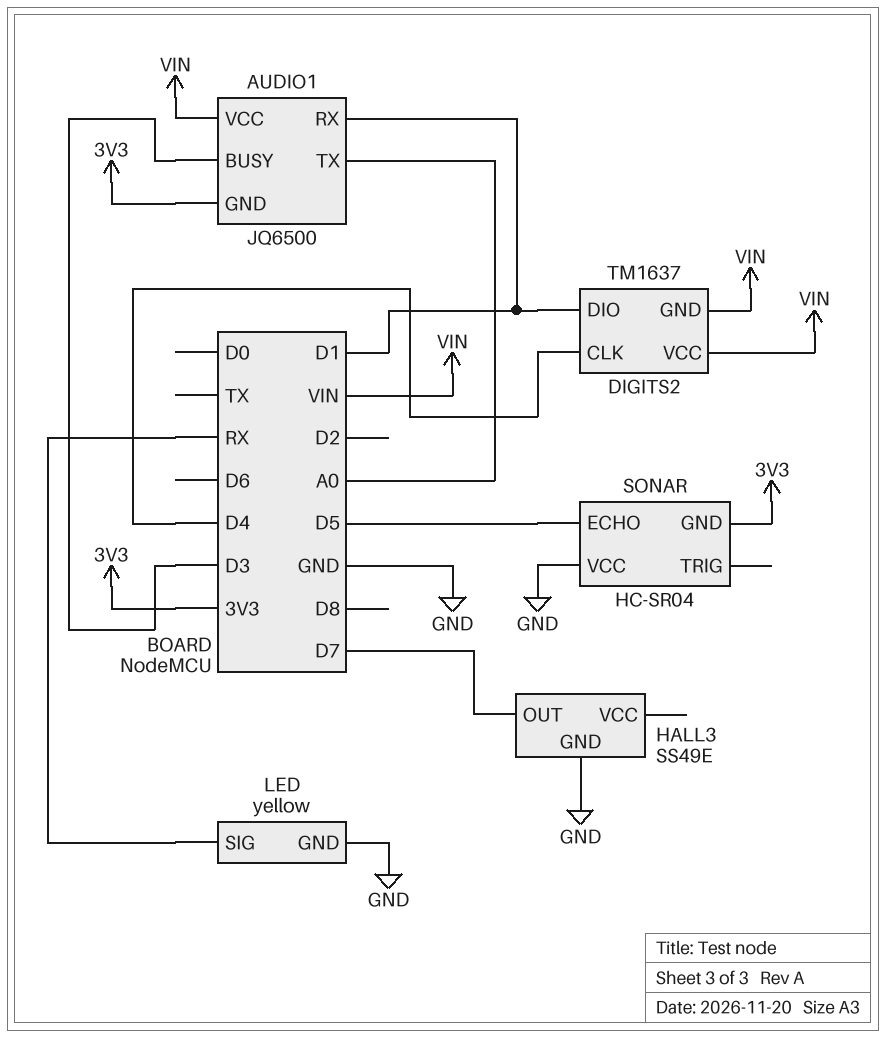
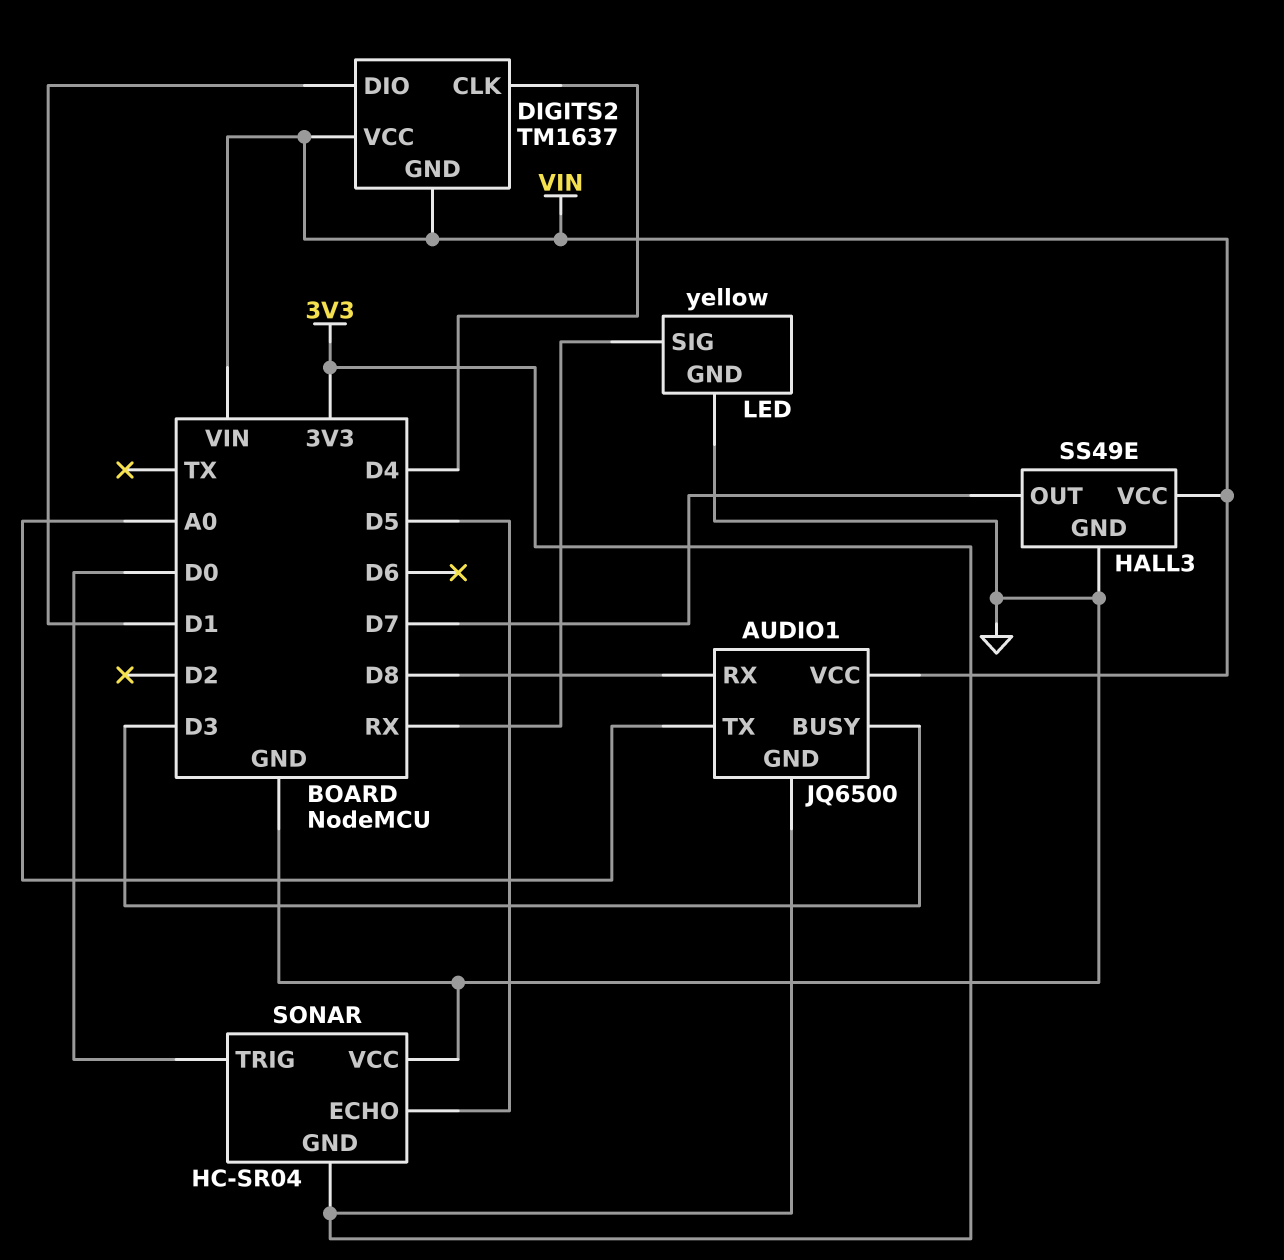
AUDIO1 pin RX: D1 -> D8
HALL3 pin VCC: none -> VIN
SONAR pin TRIG: none -> D0

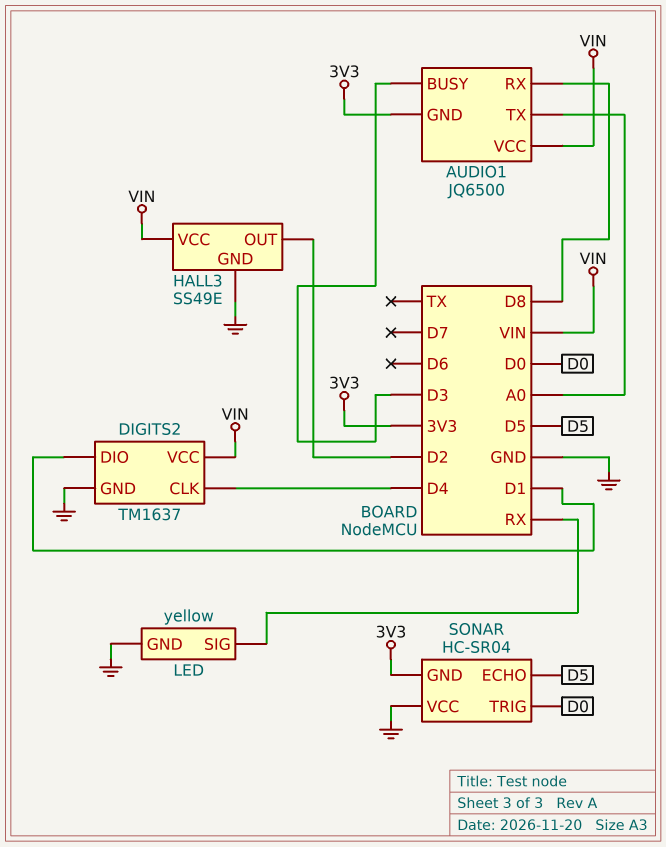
DIGITS2 pin GND: VIN -> GND
HALL3 pin OUT: D7 -> D2

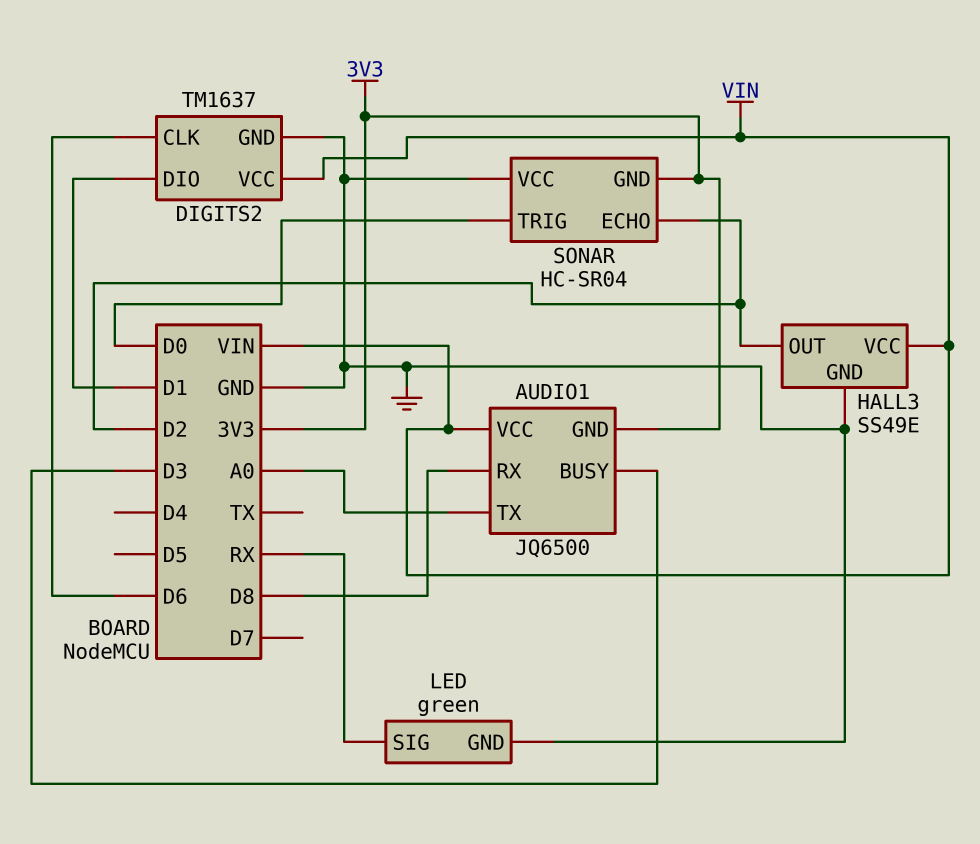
DIGITS2 pin CLK: D4 -> D6
LED: yellow -> green
SONAR pin ECHO: D5 -> D2

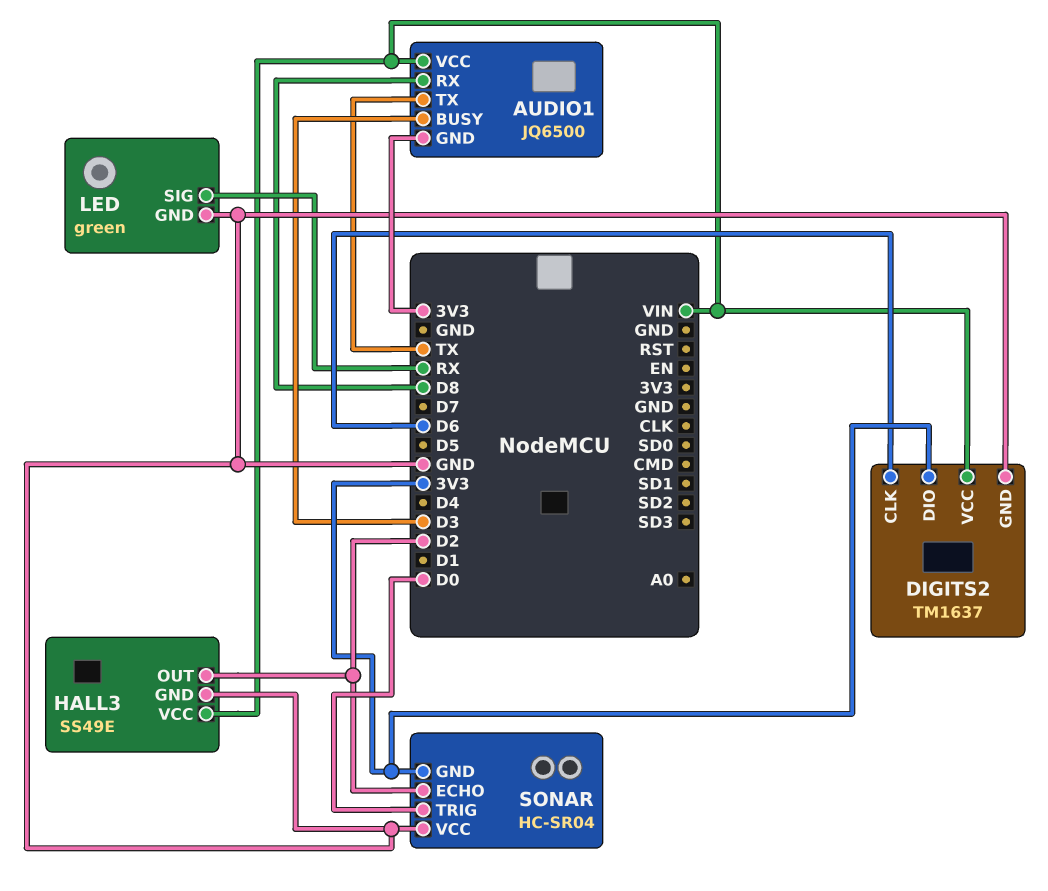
AUDIO1 pin TX: A0 -> TX
DIGITS2 pin DIO: D1 -> 3V3

